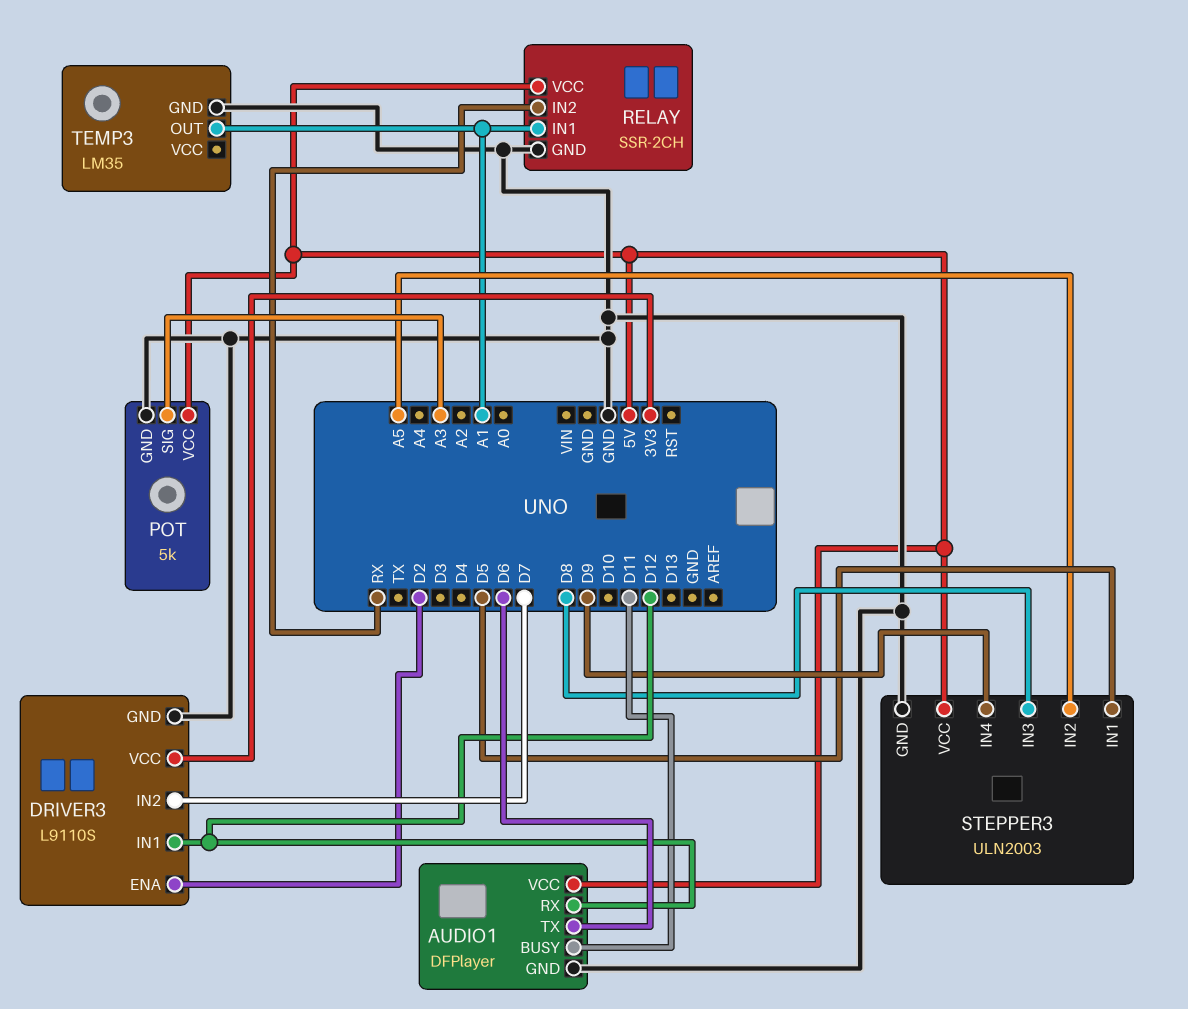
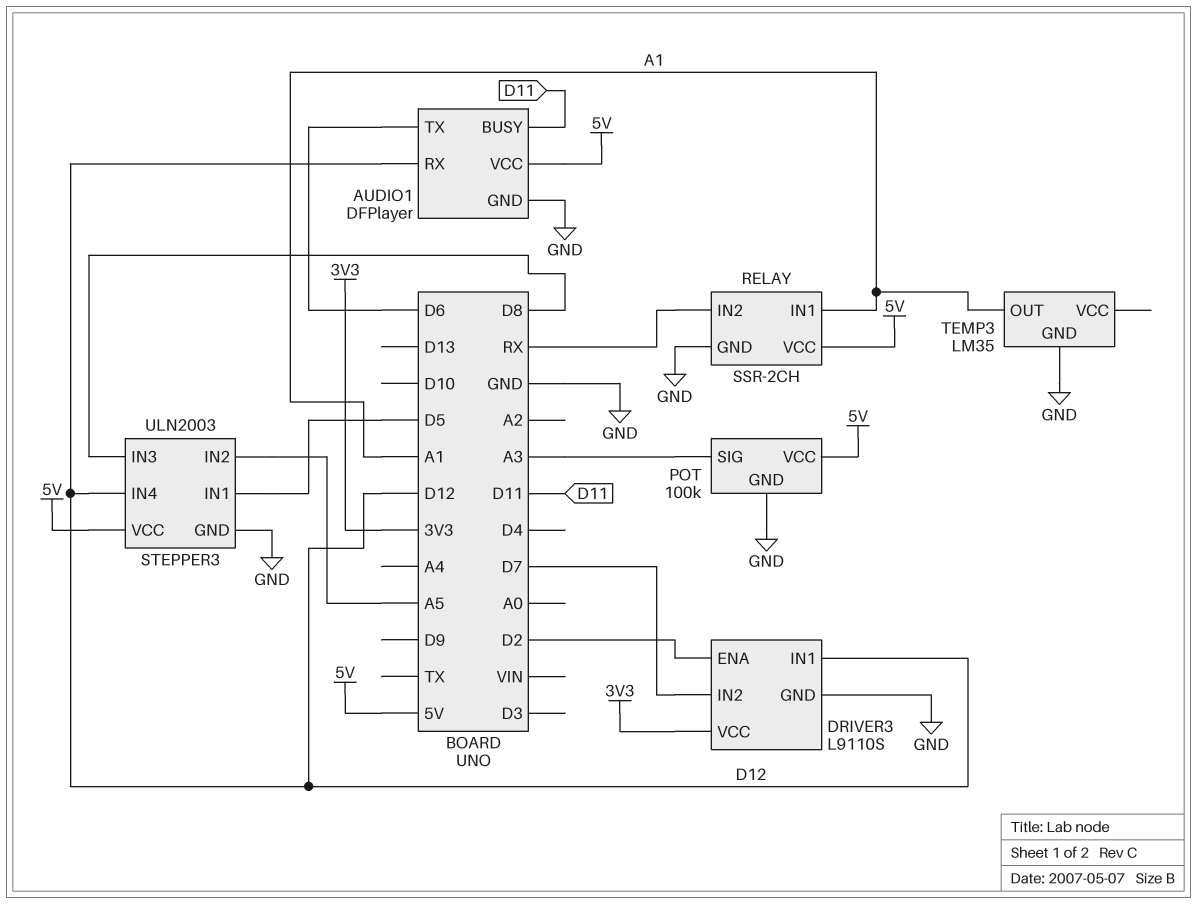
POT: 5k -> 100k
STEPPER3 pin IN4: D9 -> D12

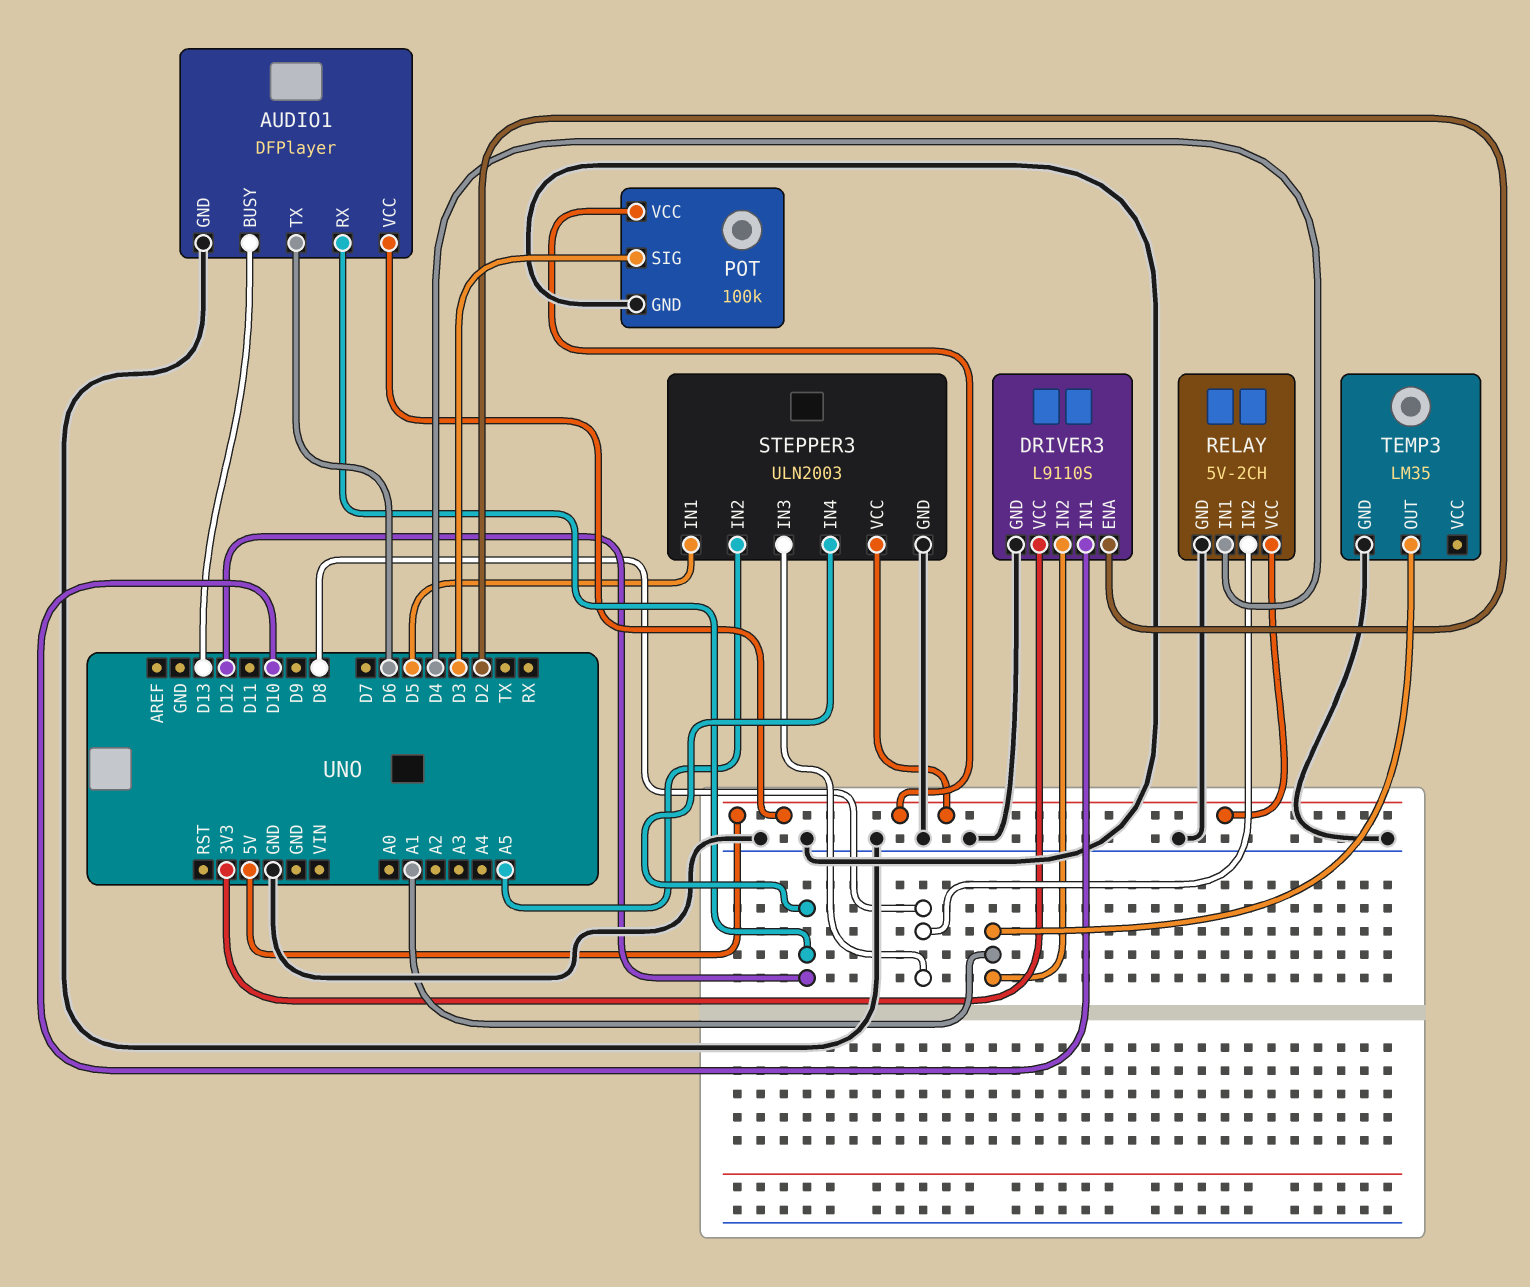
AUDIO1 pin BUSY: D11 -> D13
DRIVER3 pin IN1: D12 -> D10
DRIVER3 pin IN2: D7 -> A1
POT pin SIG: A3 -> D3
RELAY: SSR-2CH -> 5V-2CH
RELAY pin IN1: A1 -> D4
RELAY pin IN2: RX -> D8

